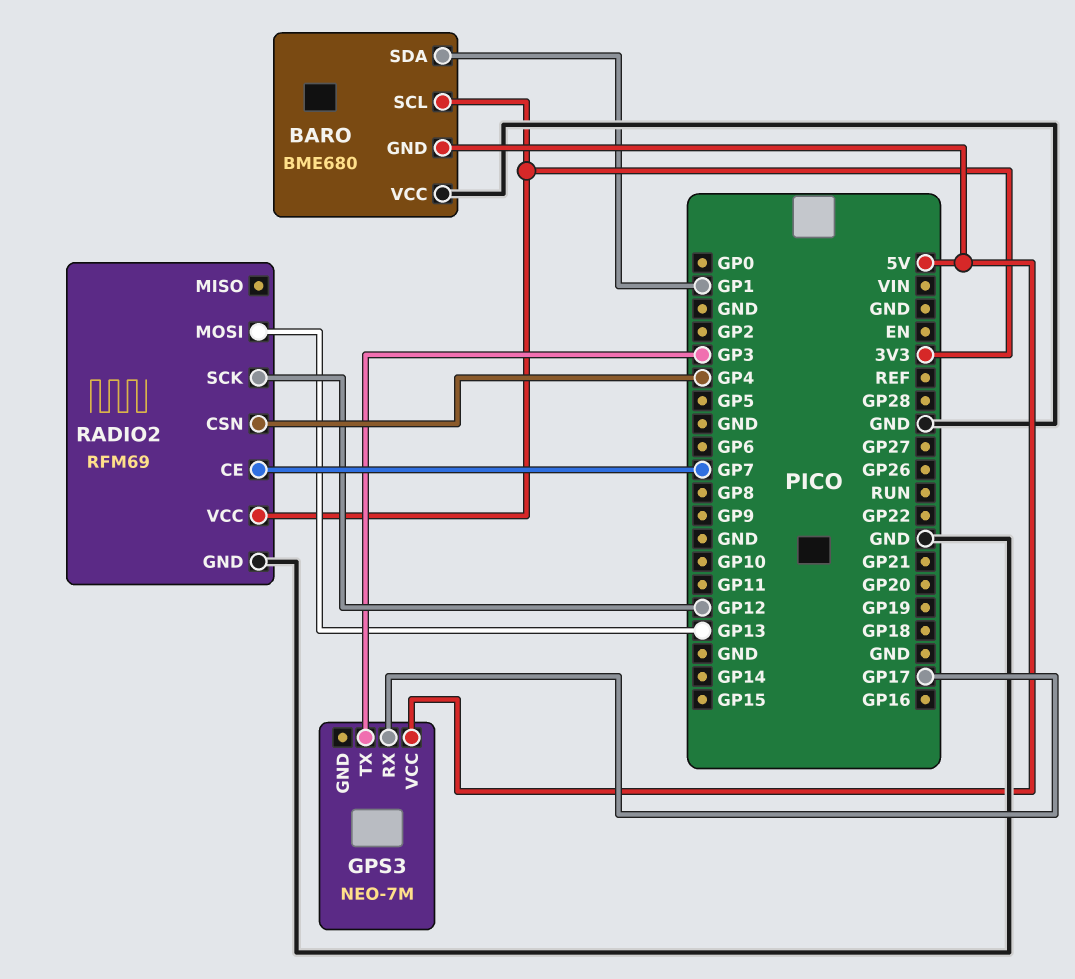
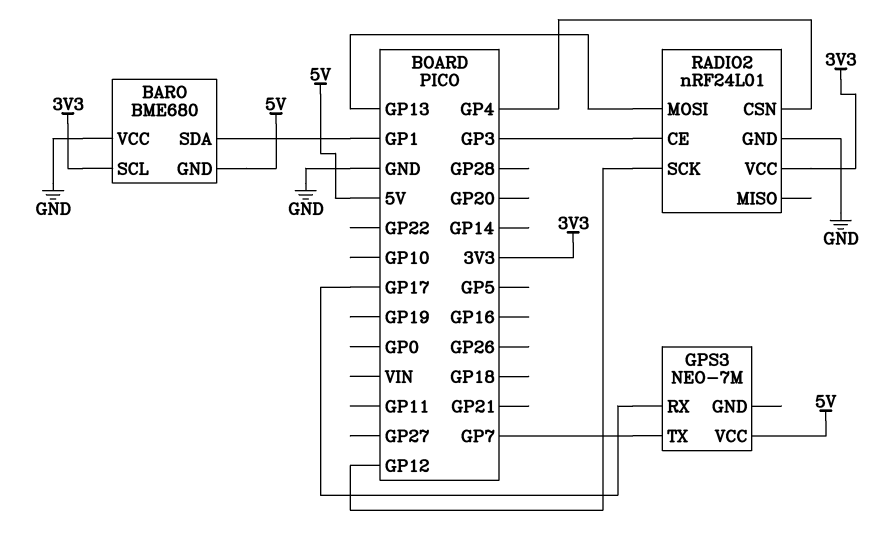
GPS3 pin TX: GP3 -> GP7
RADIO2: RFM69 -> nRF24L01
RADIO2 pin CE: GP7 -> GP3

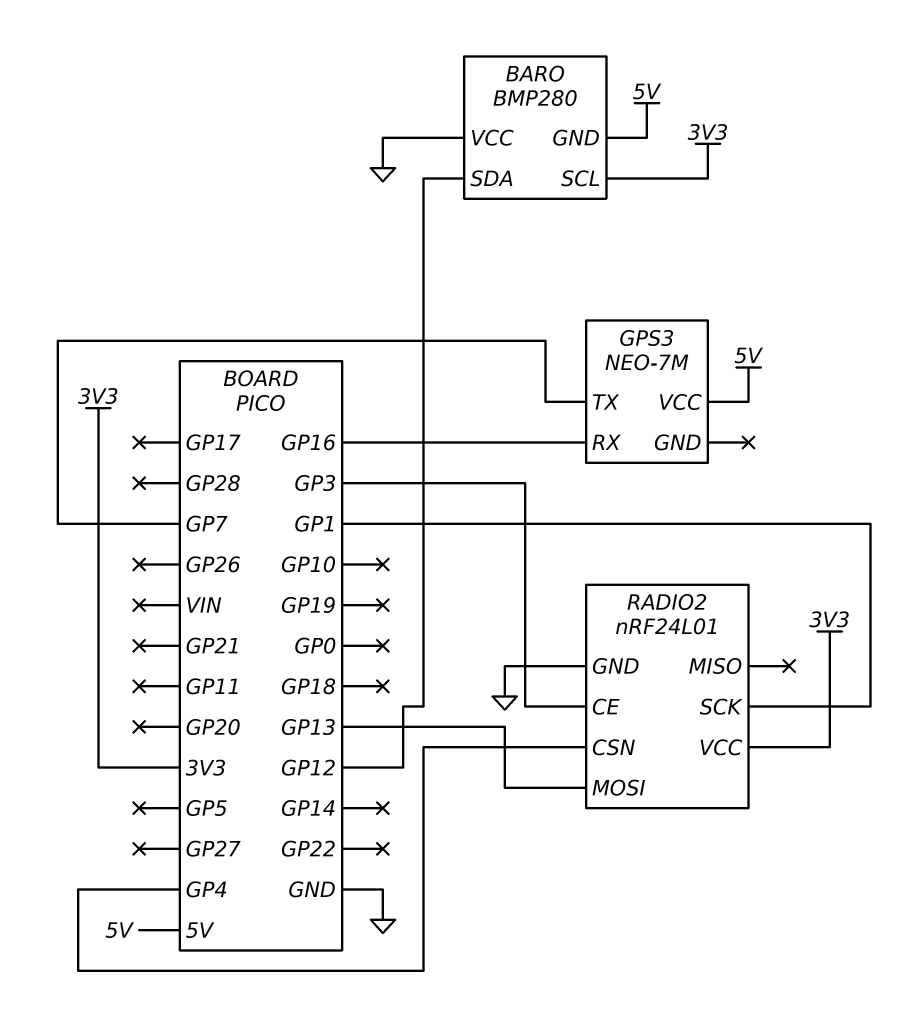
BARO: BME680 -> BMP280
BARO pin SDA: GP1 -> GP12
GPS3 pin RX: GP17 -> GP16
RADIO2 pin SCK: GP12 -> GP1

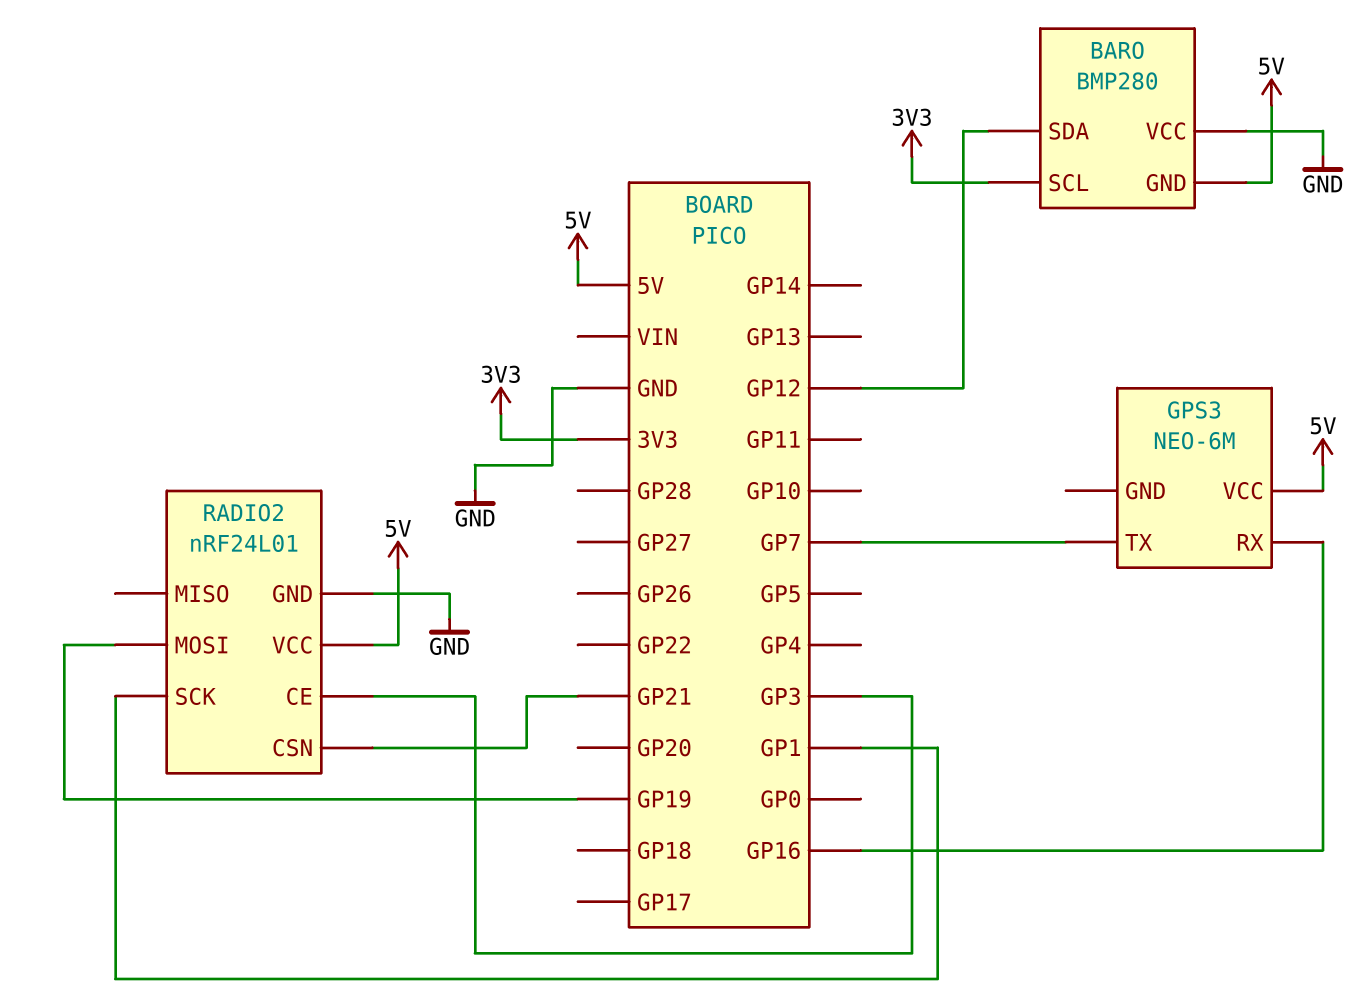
GPS3: NEO-7M -> NEO-6M
RADIO2 pin CSN: GP4 -> GP21
RADIO2 pin MOSI: GP13 -> GP19
RADIO2 pin VCC: 3V3 -> 5V

